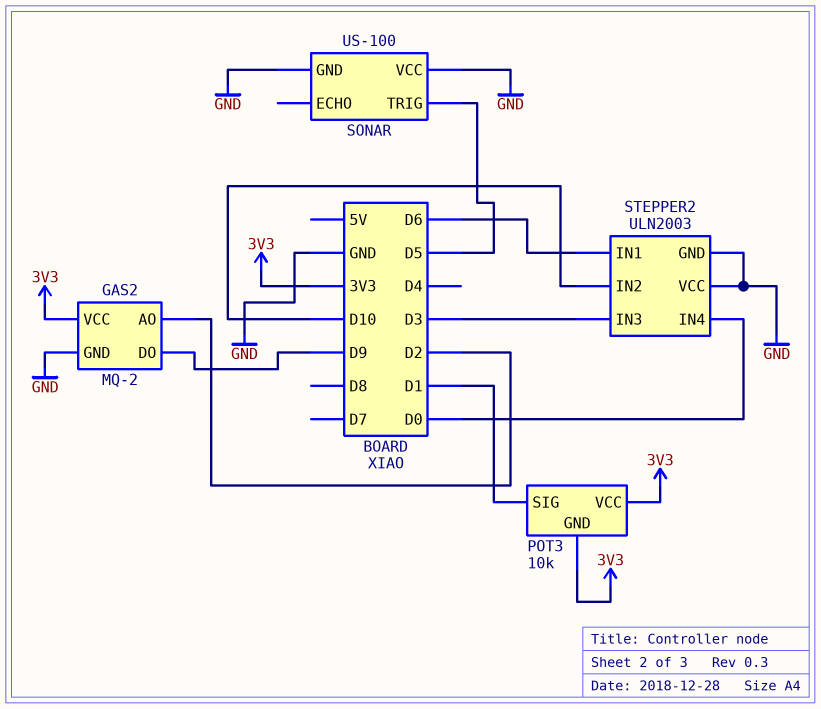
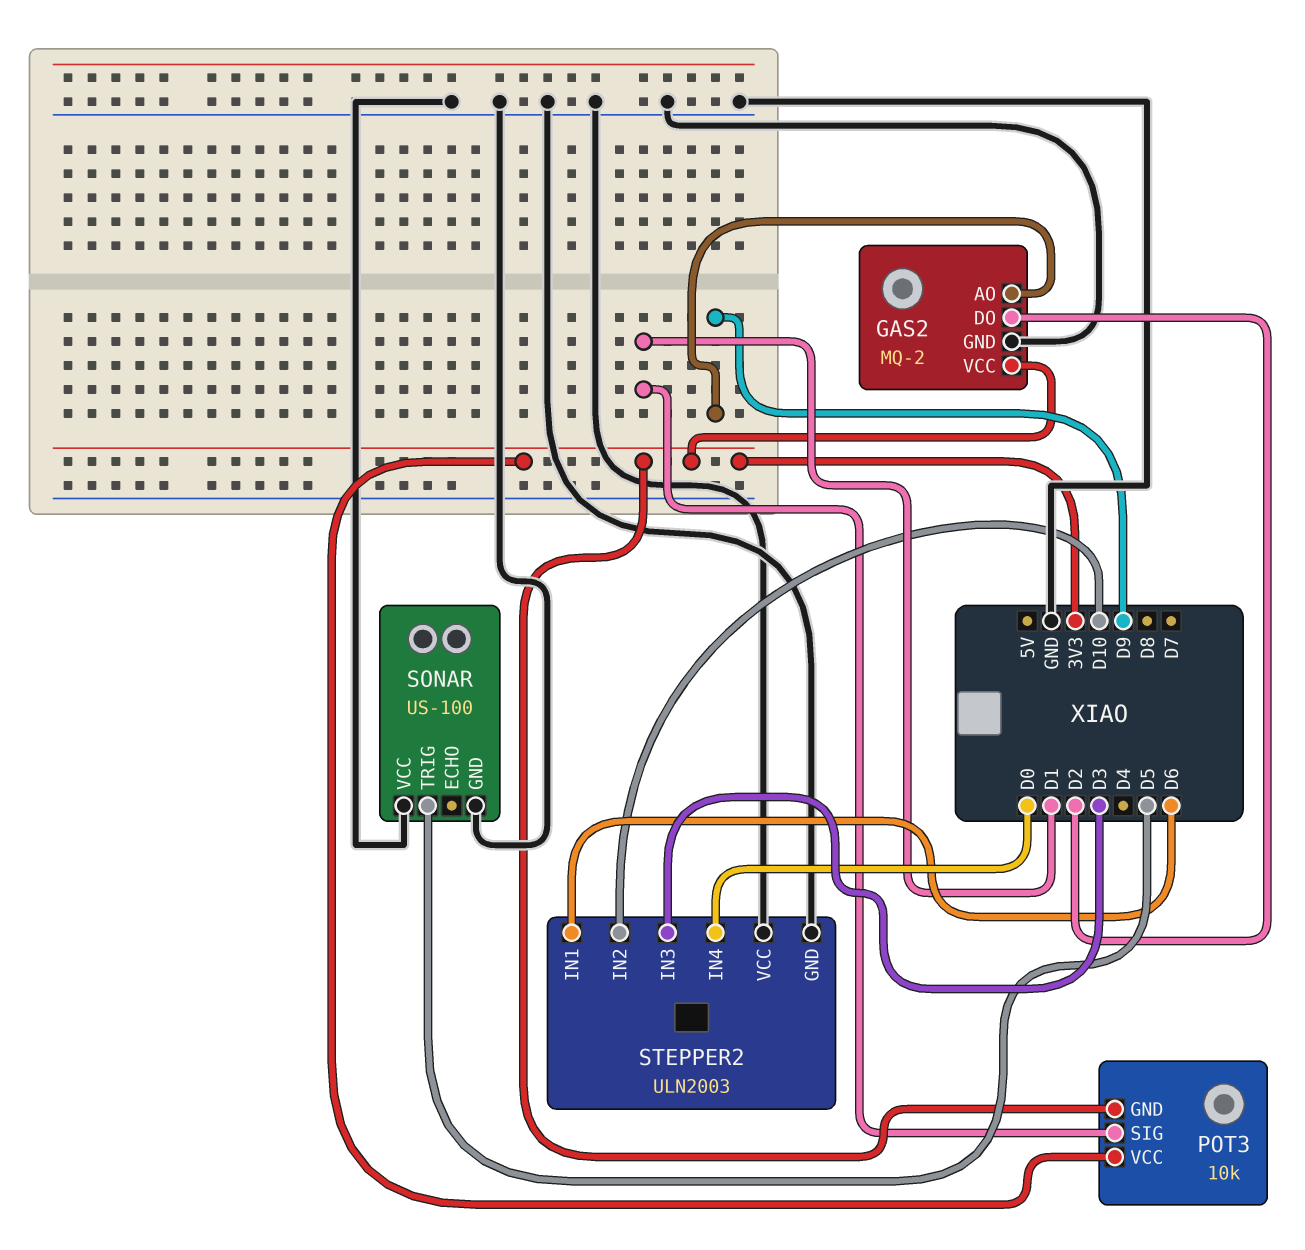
GAS2 pin AO: D2 -> D9
GAS2 pin DO: D9 -> D2

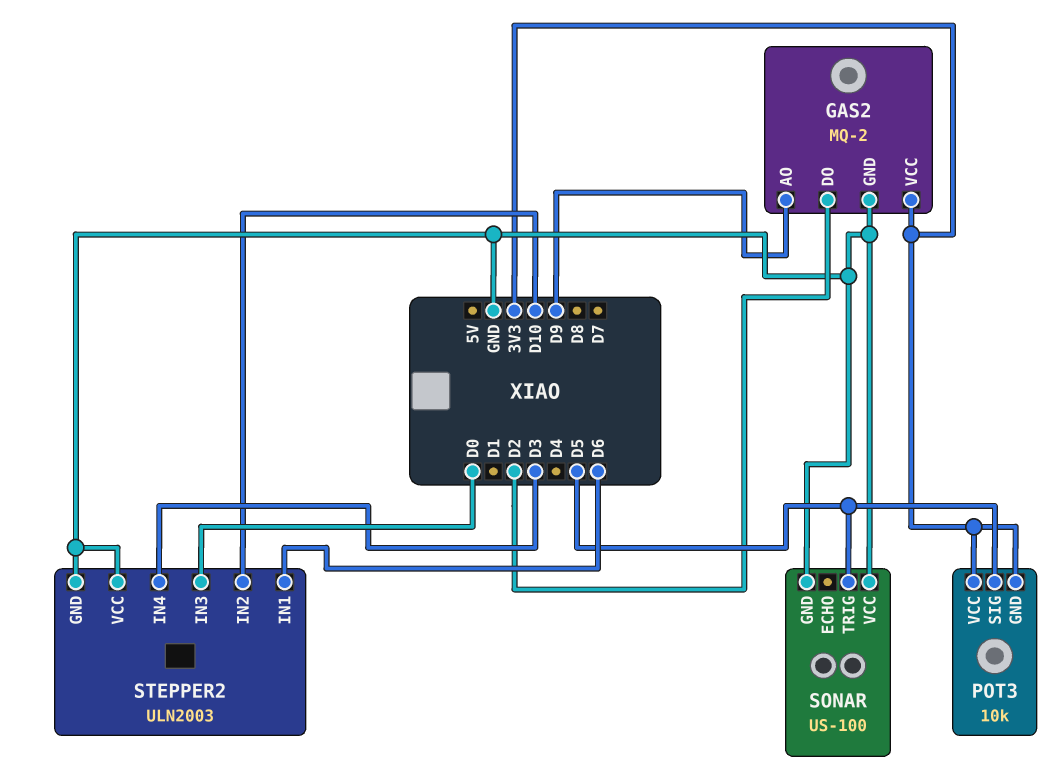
POT3 pin SIG: D1 -> D5
STEPPER2 pin IN3: D3 -> D0
STEPPER2 pin IN4: D0 -> D3

